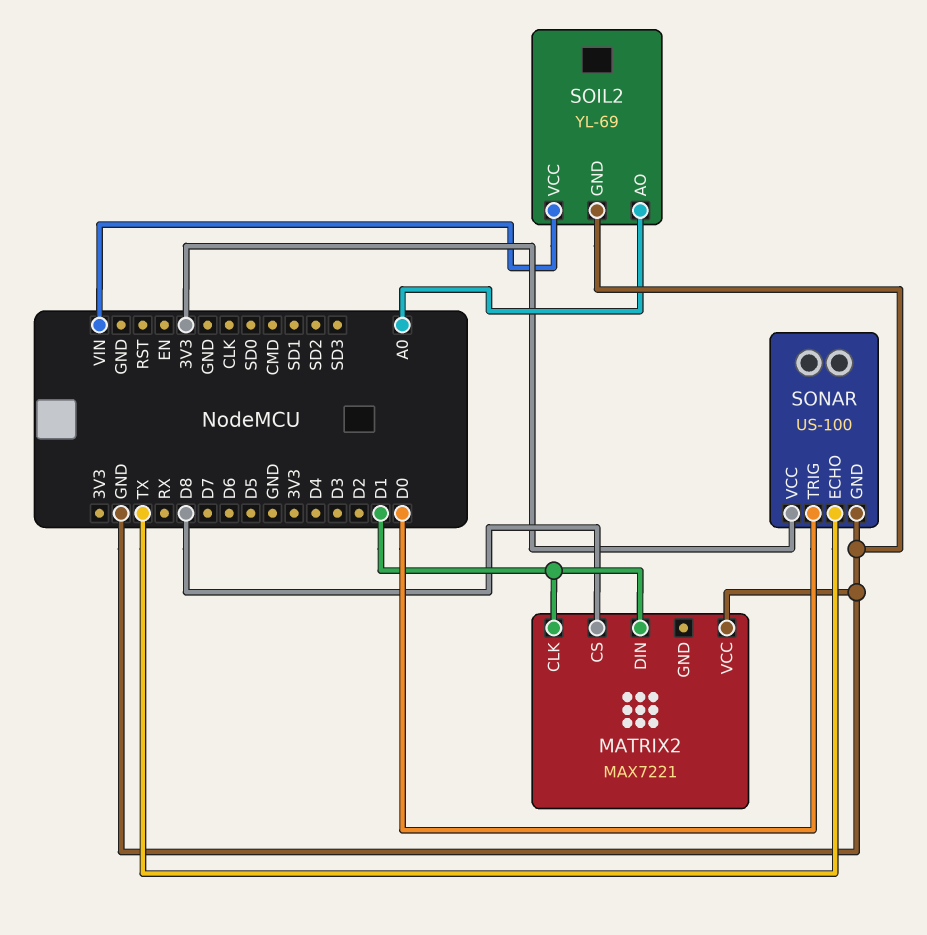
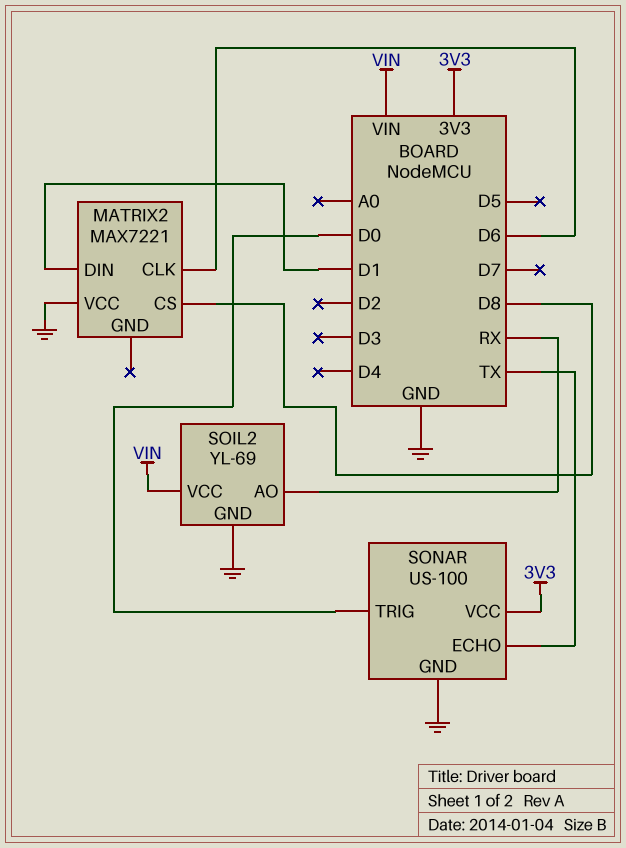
MATRIX2 pin CLK: D1 -> D6
SOIL2 pin AO: A0 -> RX

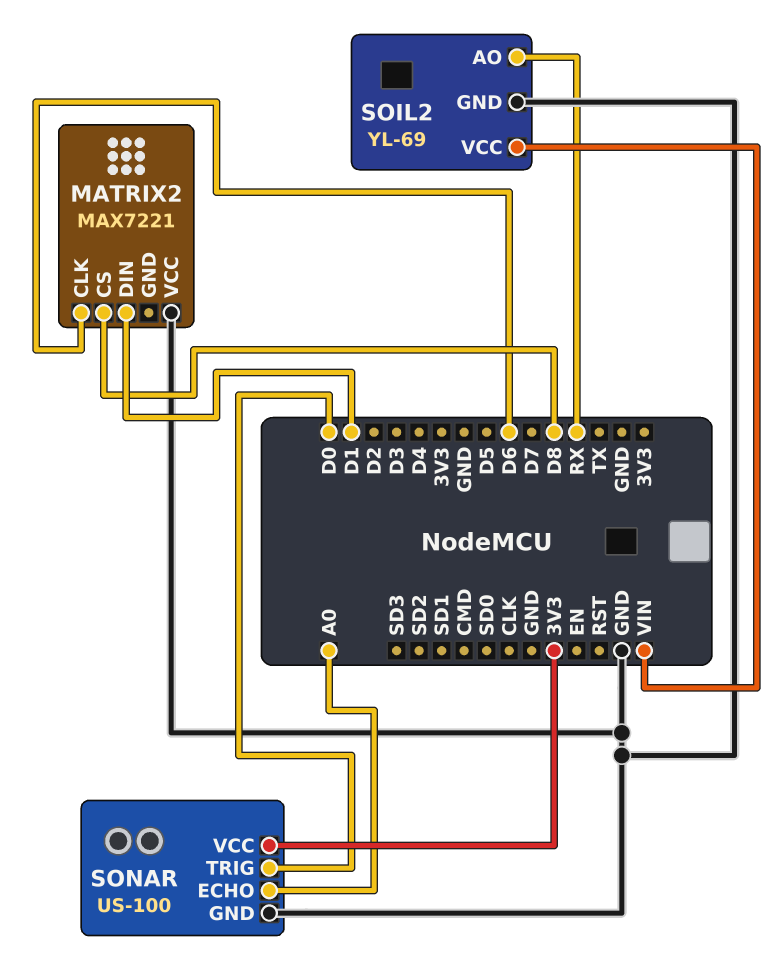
SONAR pin ECHO: TX -> A0

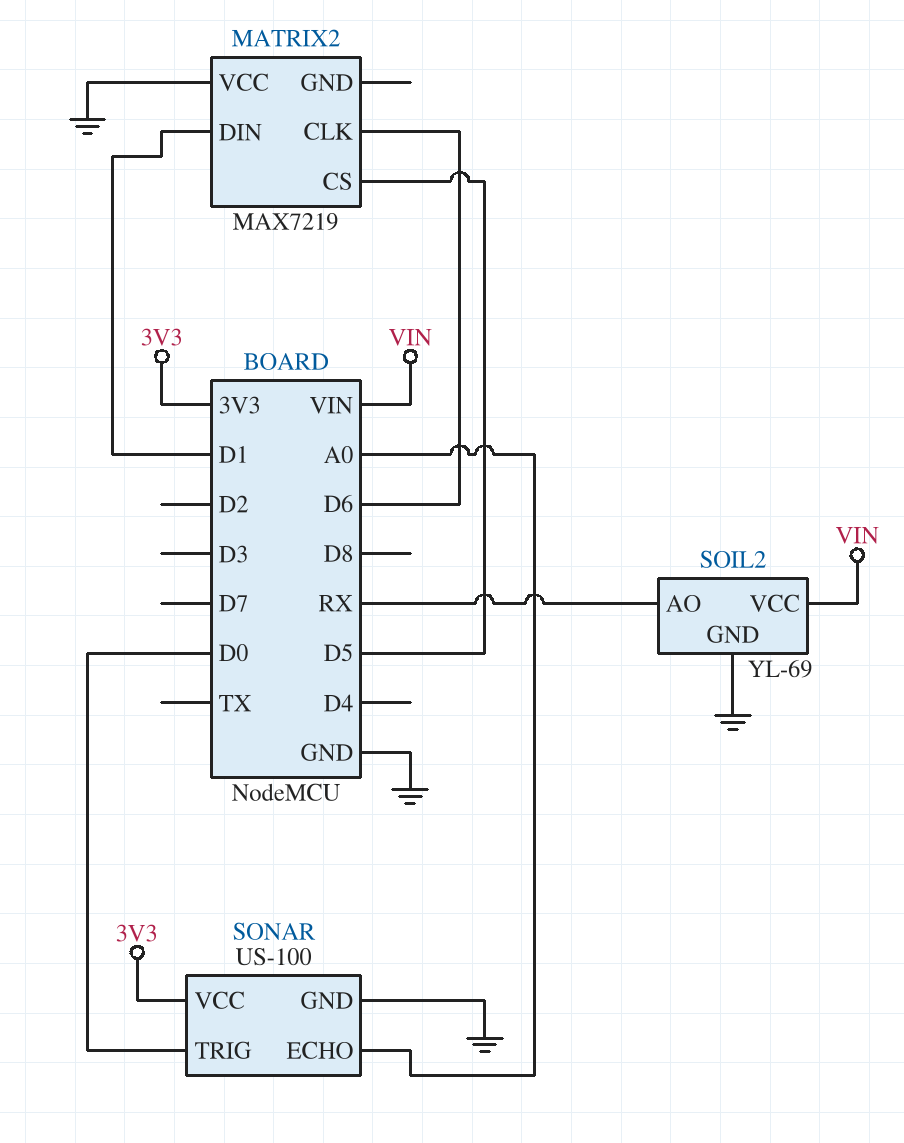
MATRIX2: MAX7221 -> MAX7219
MATRIX2 pin CS: D8 -> D5

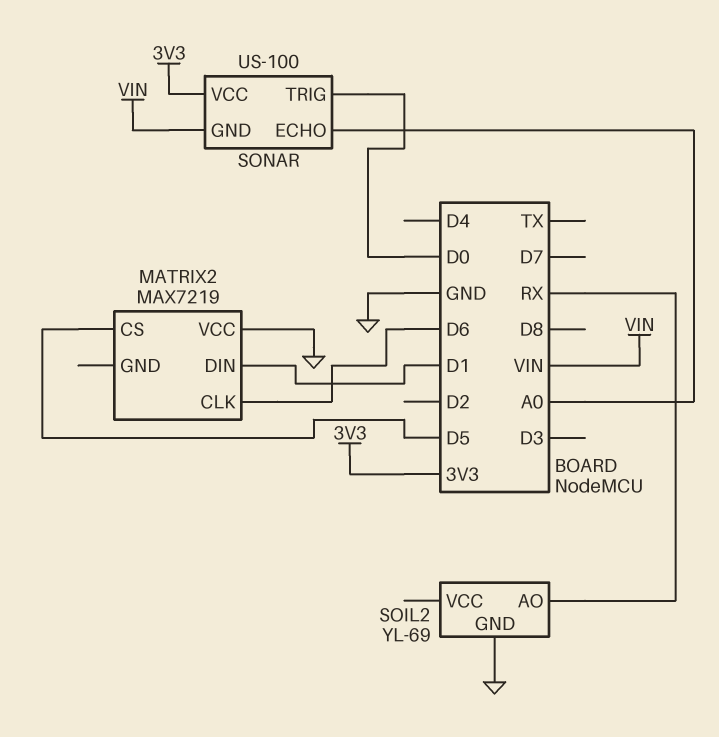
SOIL2 pin VCC: VIN -> none
SONAR pin GND: GND -> VIN

